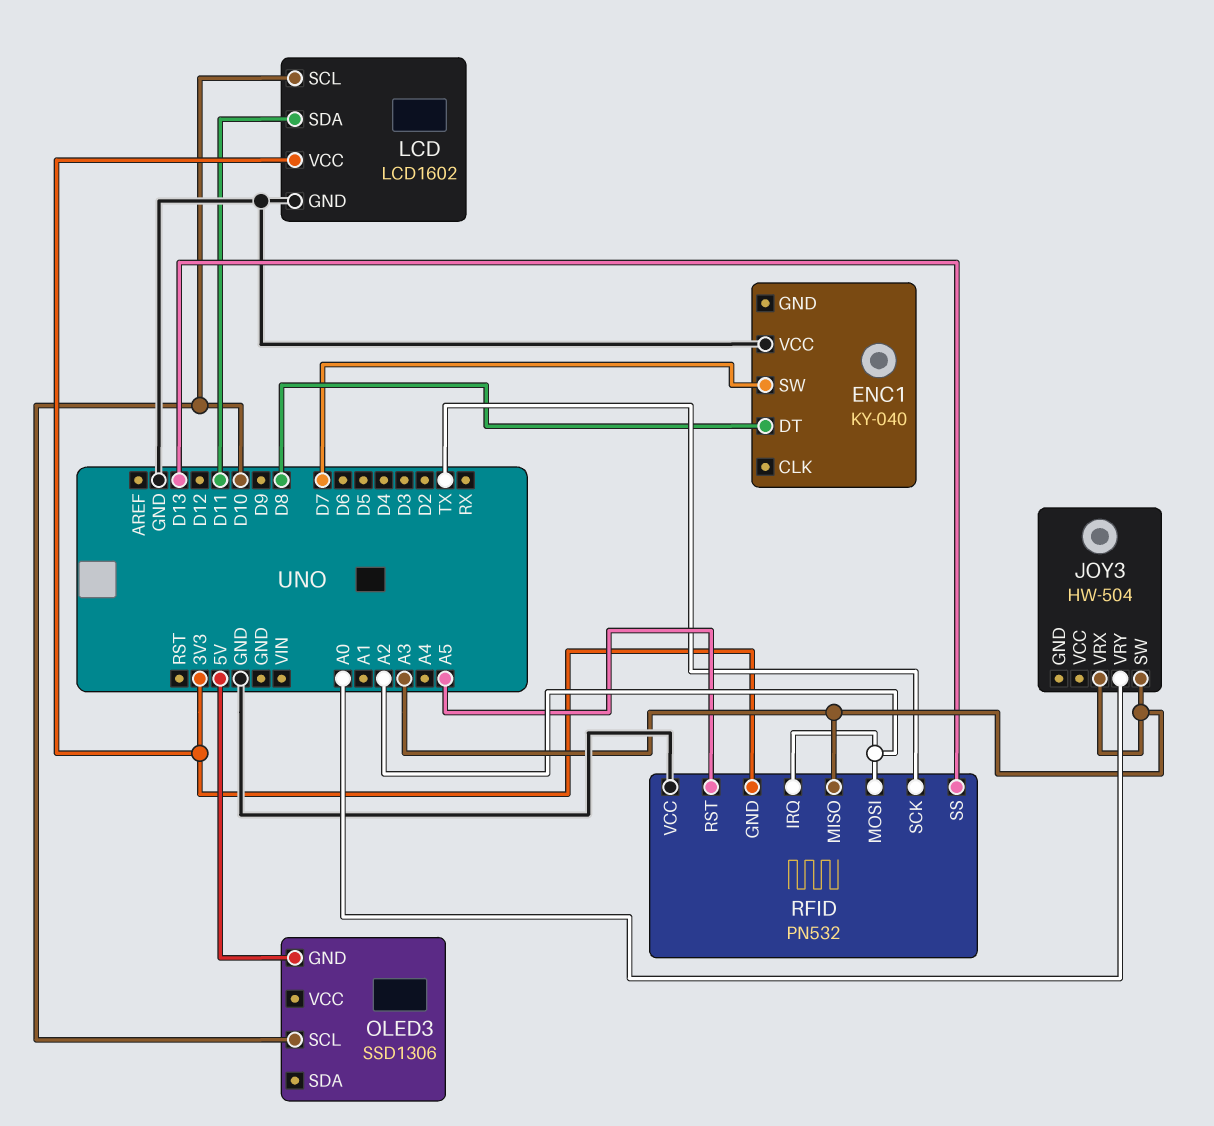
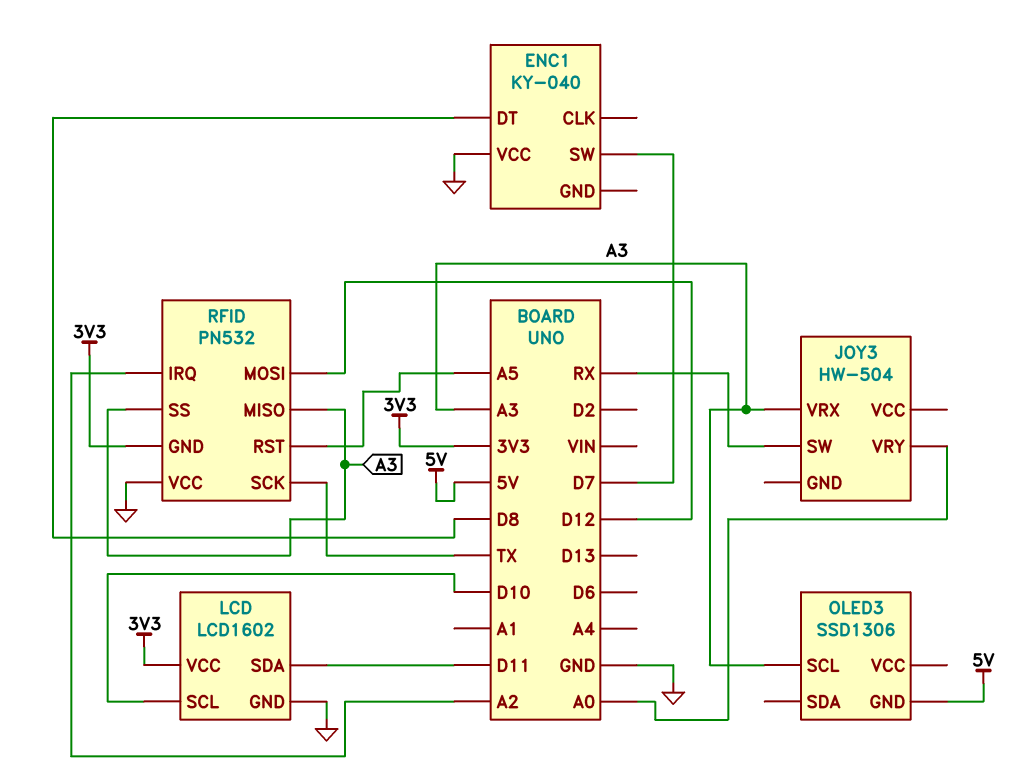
JOY3 pin SW: A3 -> RX
OLED3 pin SCL: D10 -> A3
RFID pin MOSI: A2 -> D12
RFID pin SS: D13 -> A3

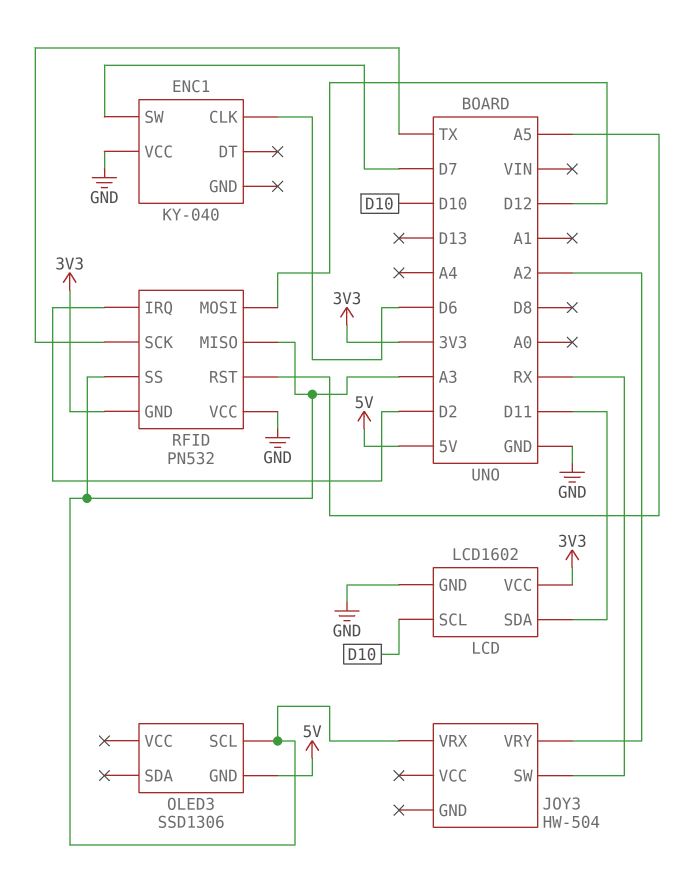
ENC1 pin CLK: none -> D6
ENC1 pin DT: D8 -> none
JOY3 pin VRY: A0 -> A2
RFID pin IRQ: A2 -> D2

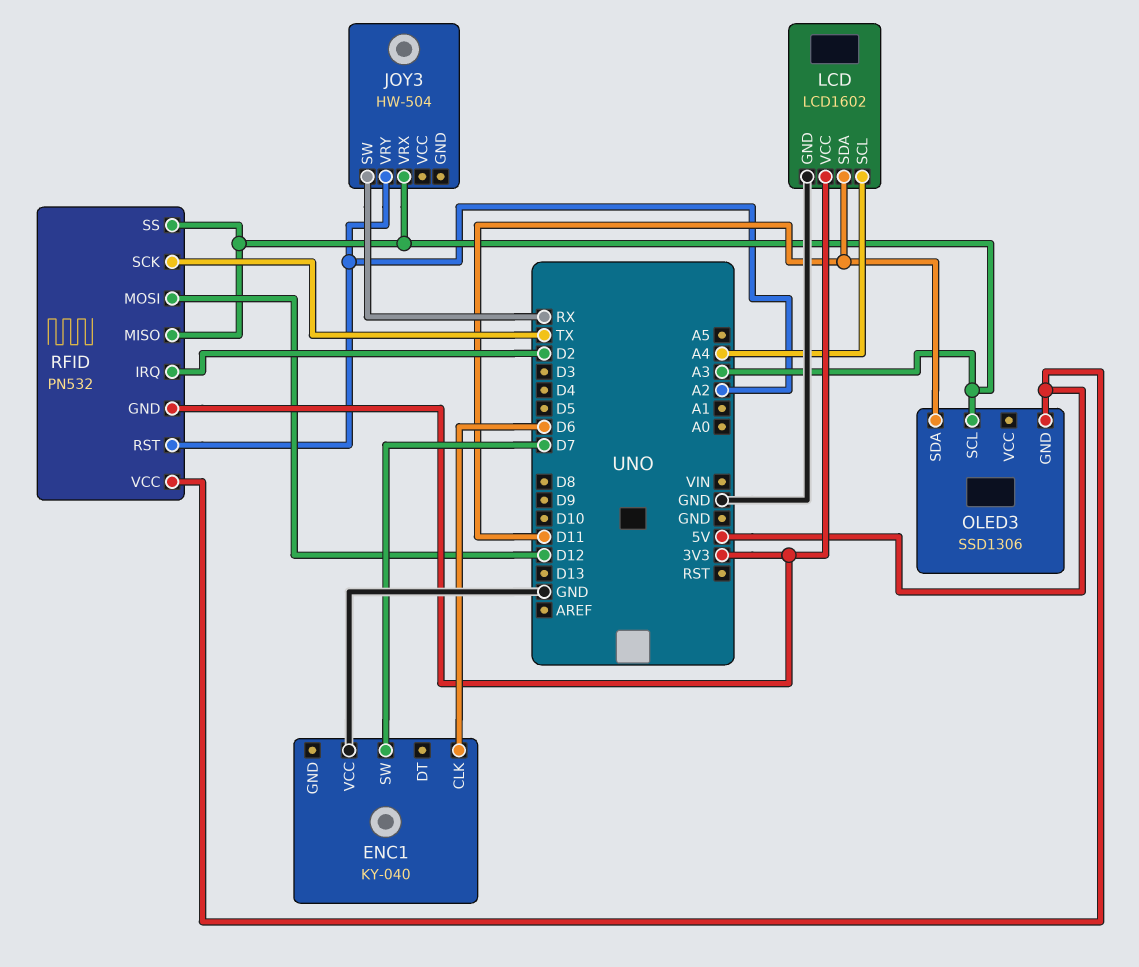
LCD pin SCL: D10 -> A4
OLED3 pin SDA: none -> D11
RFID pin RST: A5 -> A2
RFID pin VCC: GND -> 5V

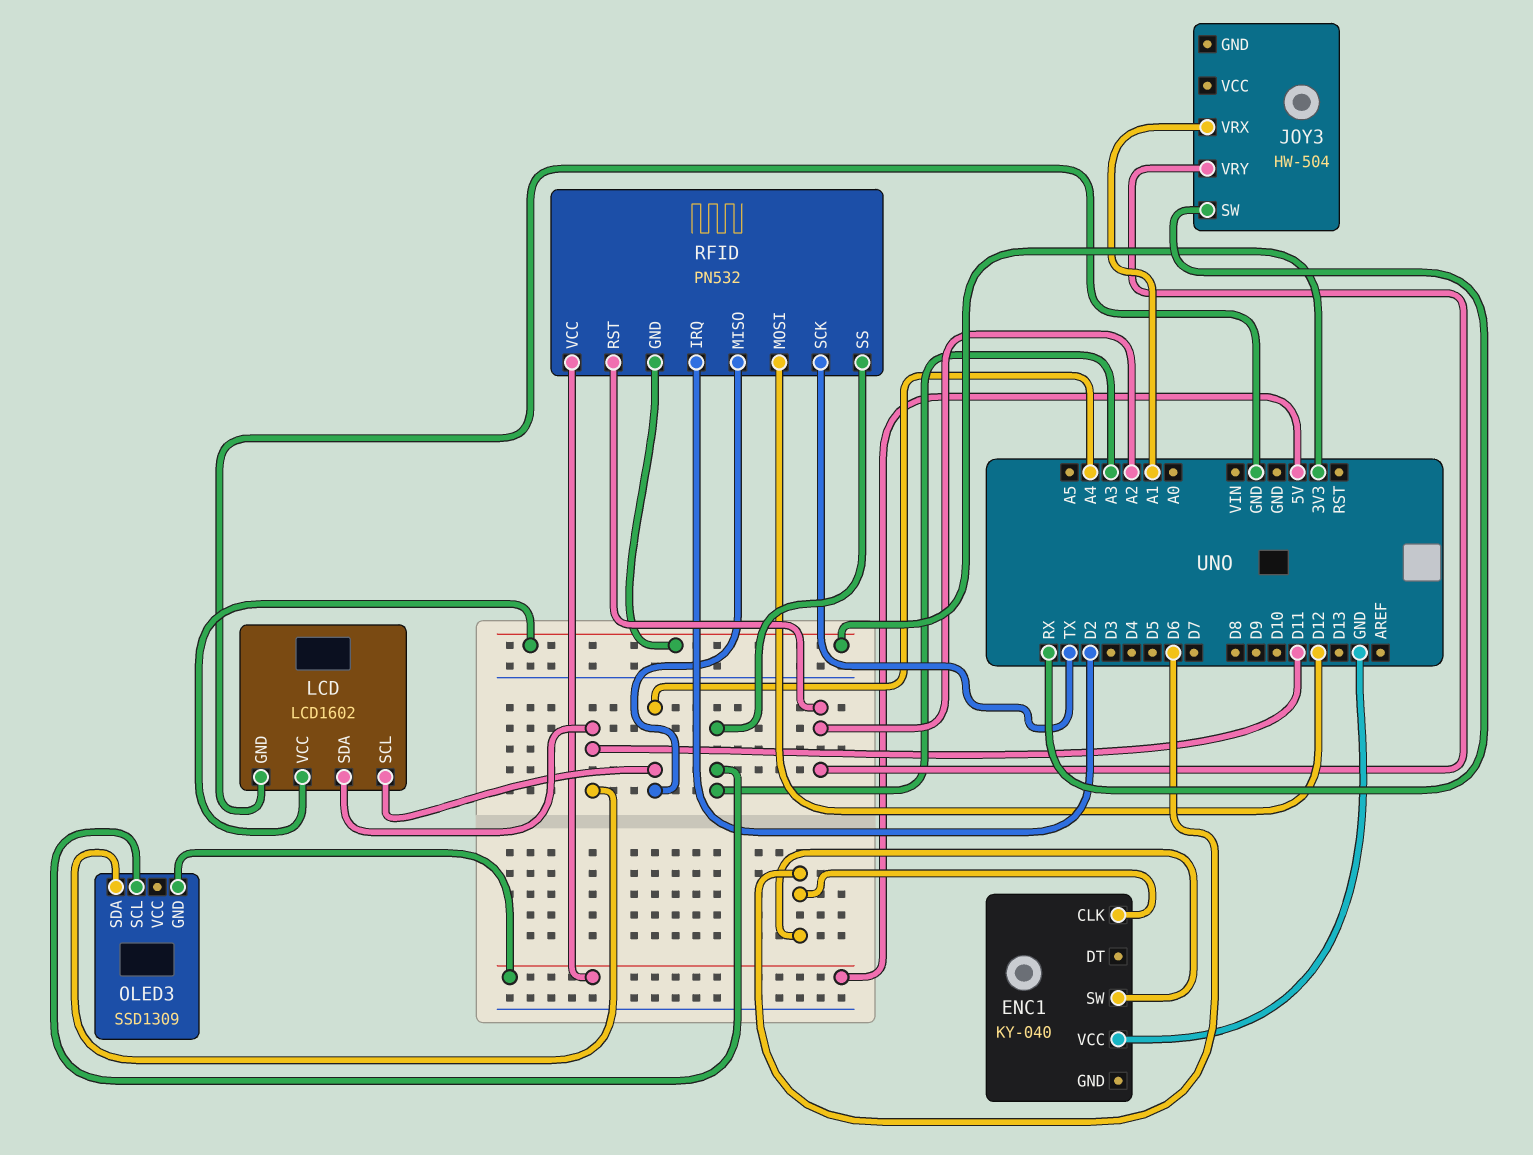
ENC1 pin SW: D7 -> D6
JOY3 pin VRX: A3 -> A1
OLED3: SSD1306 -> SSD1309
RFID pin MISO: A3 -> A4

